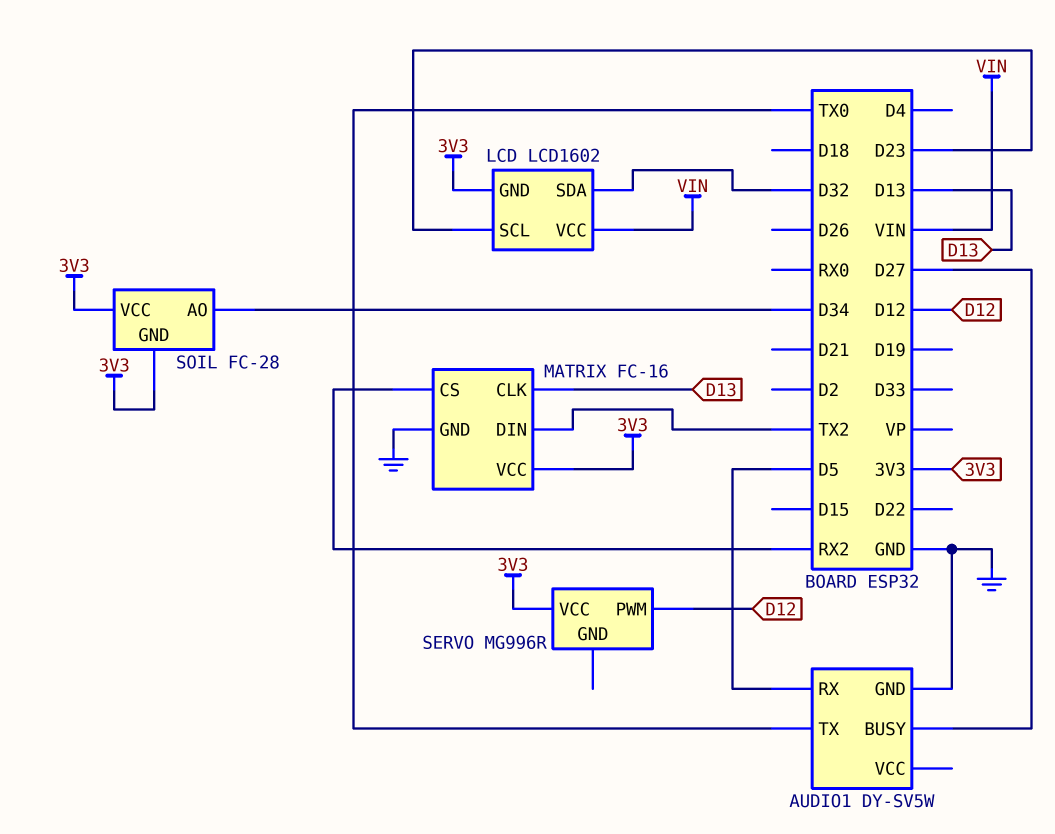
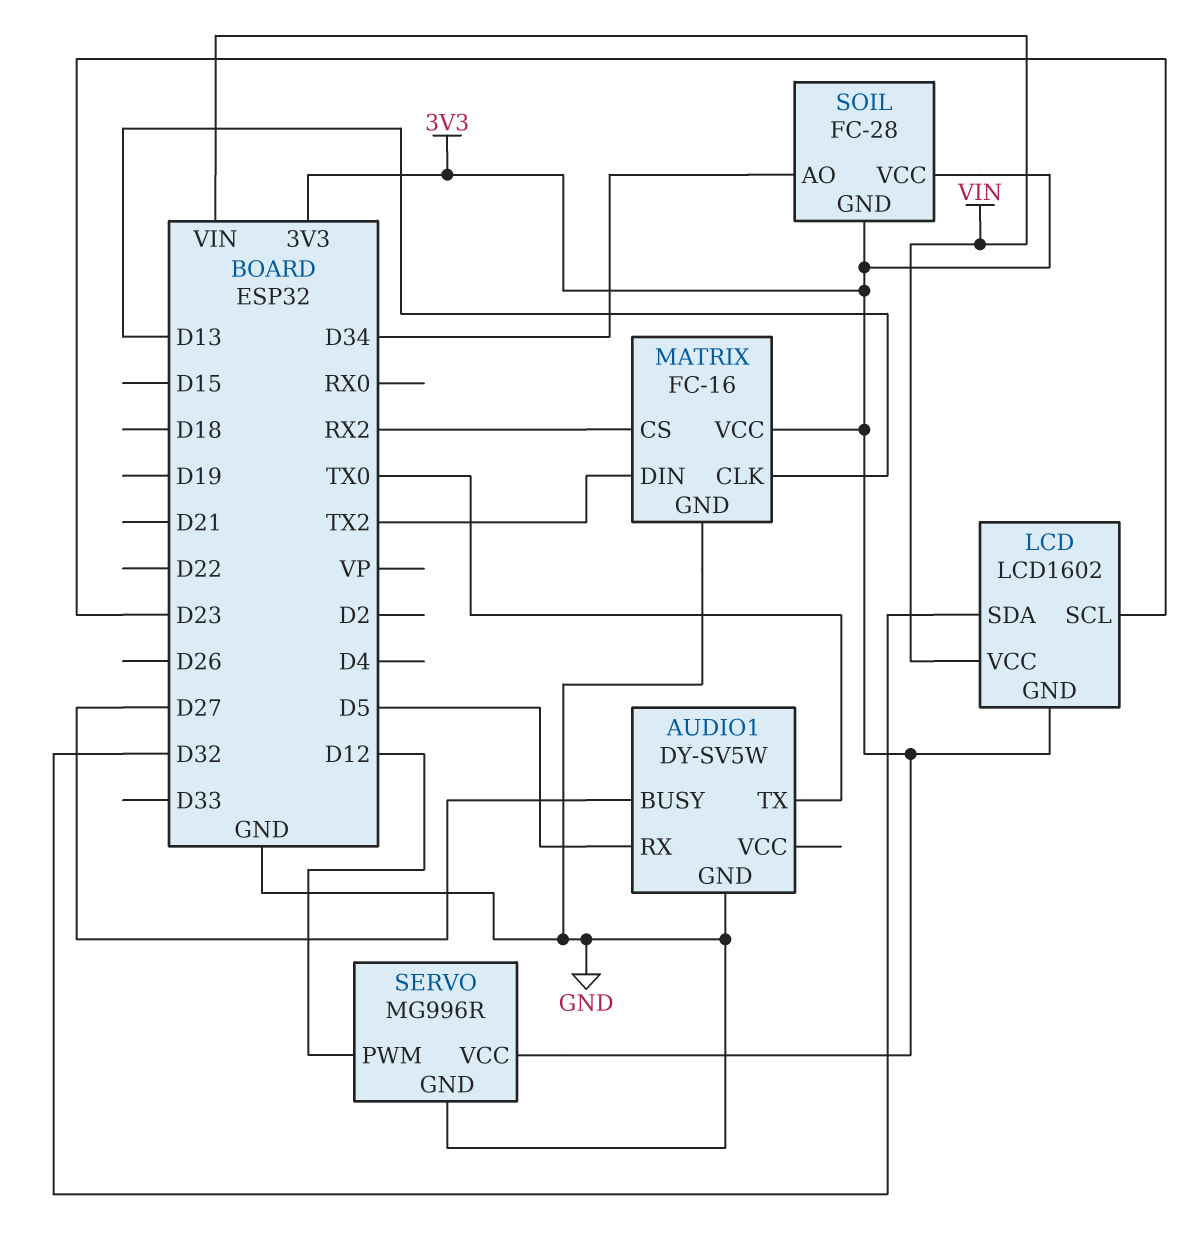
SERVO pin GND: none -> GND

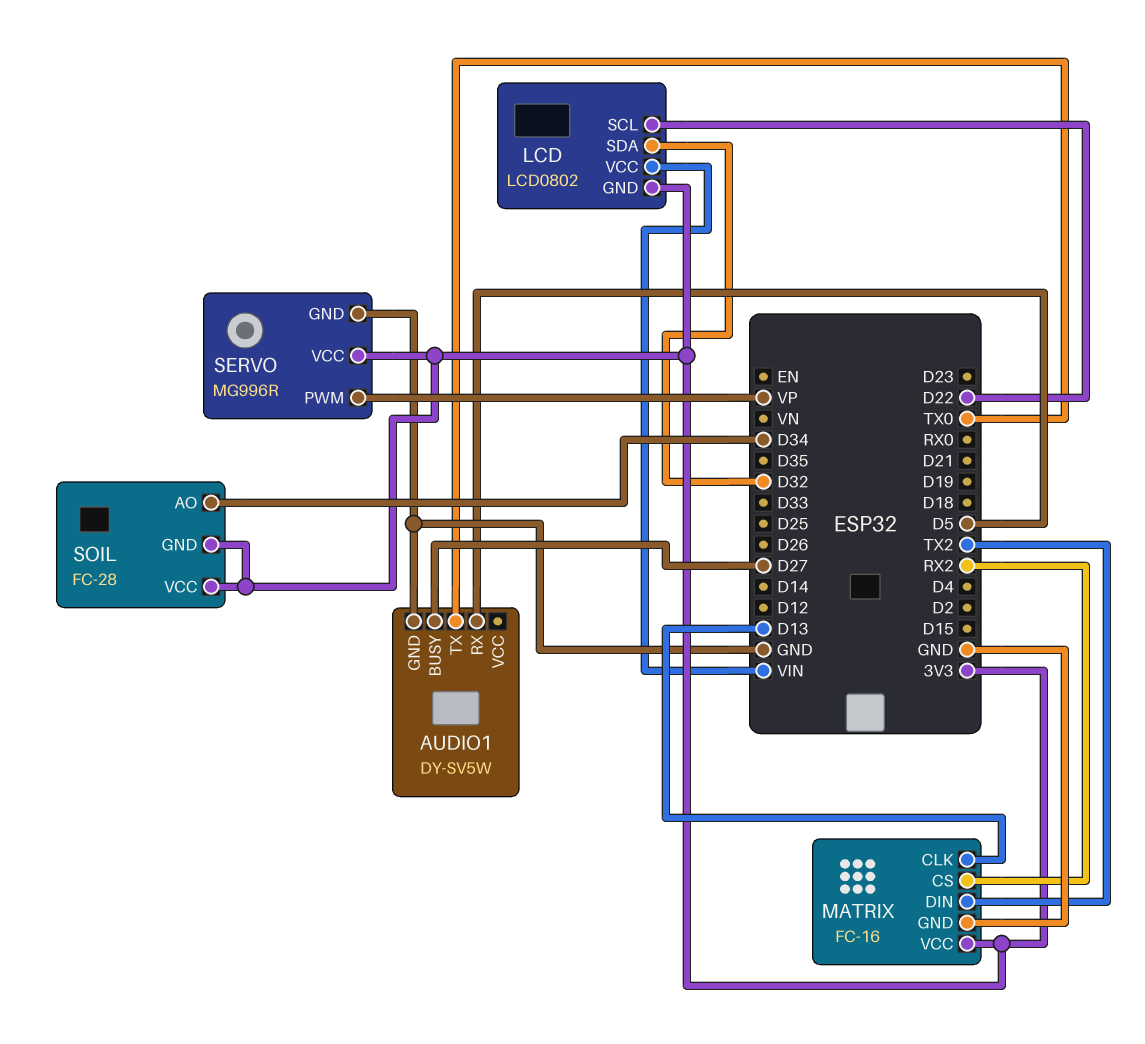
LCD: LCD1602 -> LCD0802
LCD pin SCL: D23 -> D22
SERVO pin PWM: D12 -> VP

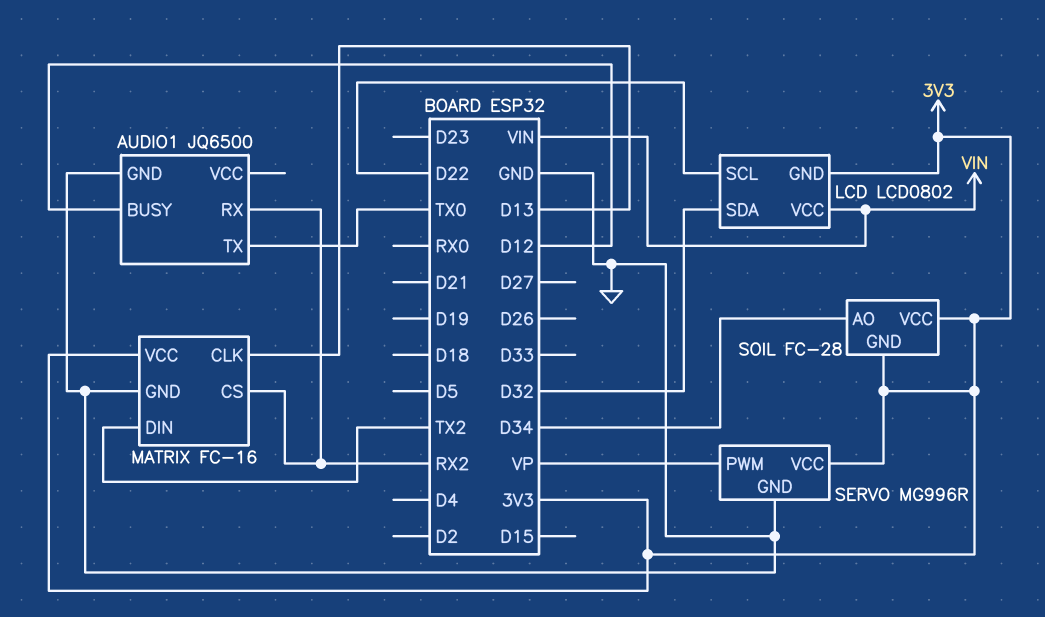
AUDIO1: DY-SV5W -> JQ6500
AUDIO1 pin BUSY: D27 -> D12
AUDIO1 pin RX: D5 -> RX2

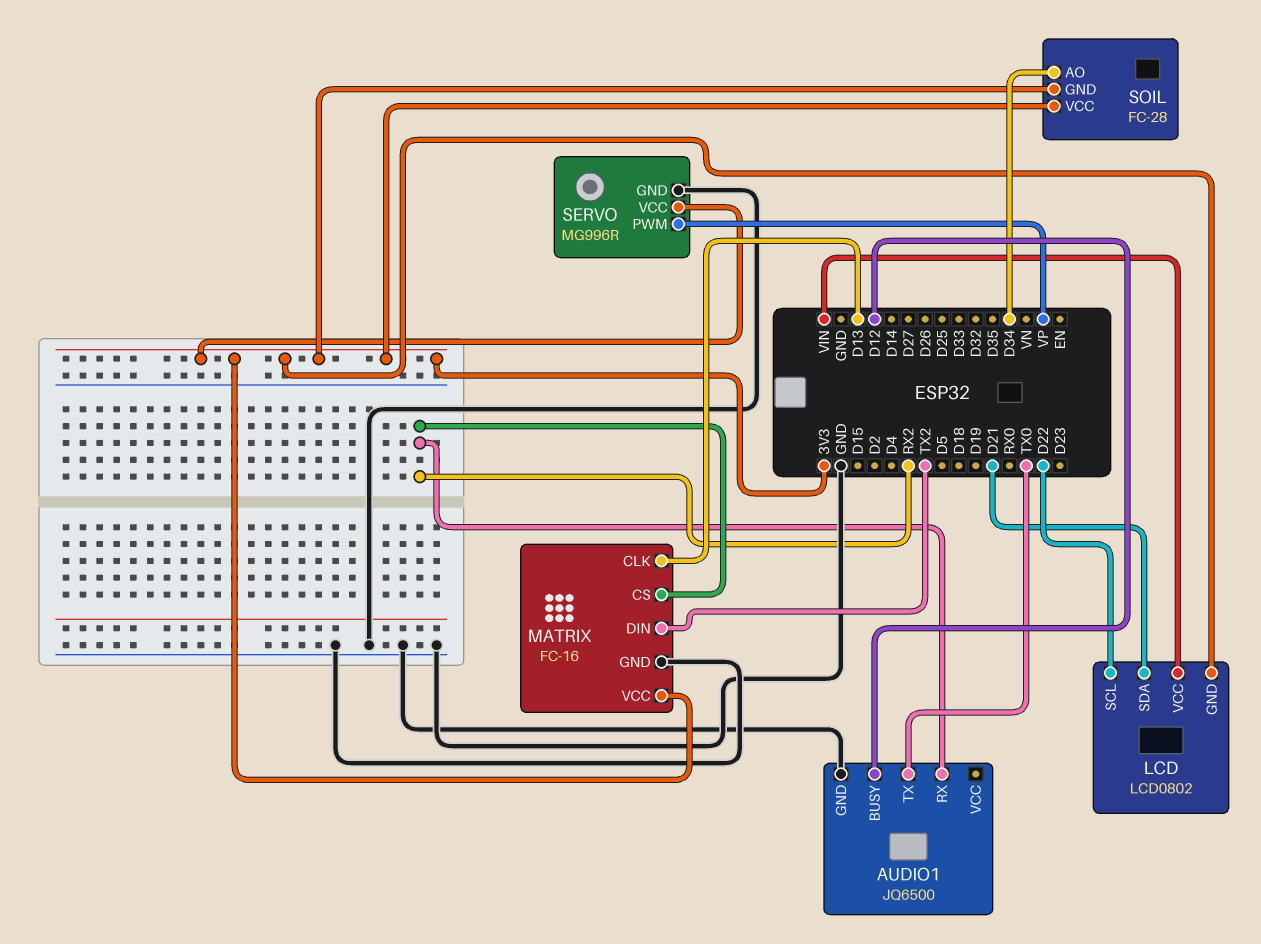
LCD pin SDA: D32 -> D21

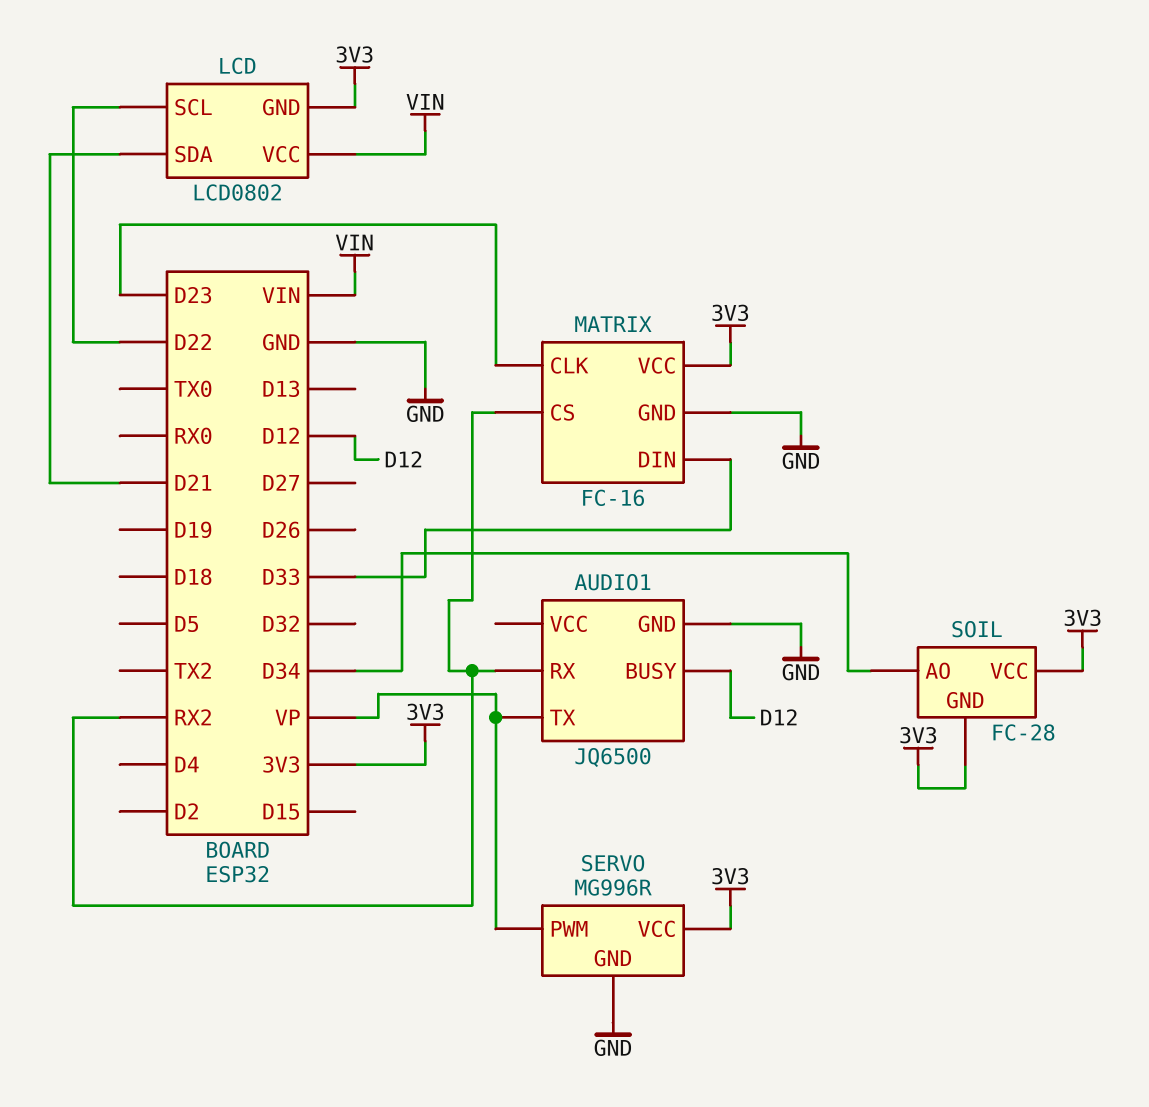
AUDIO1 pin TX: TX0 -> VP
MATRIX pin CLK: D13 -> D23
MATRIX pin DIN: TX2 -> D33

